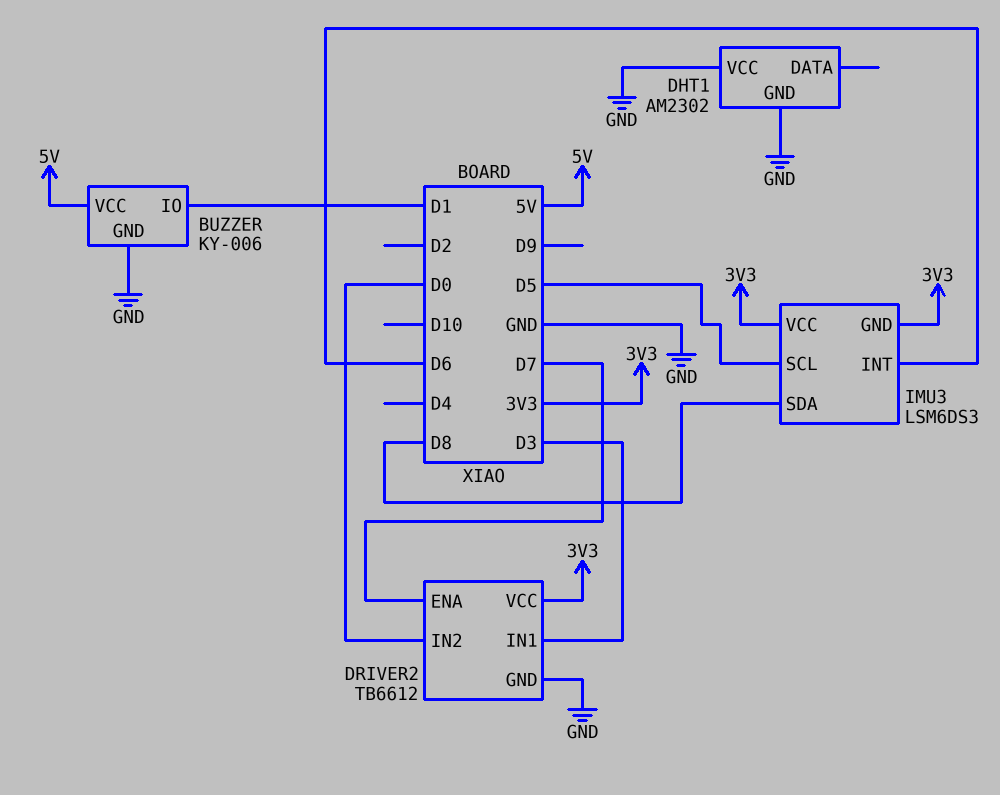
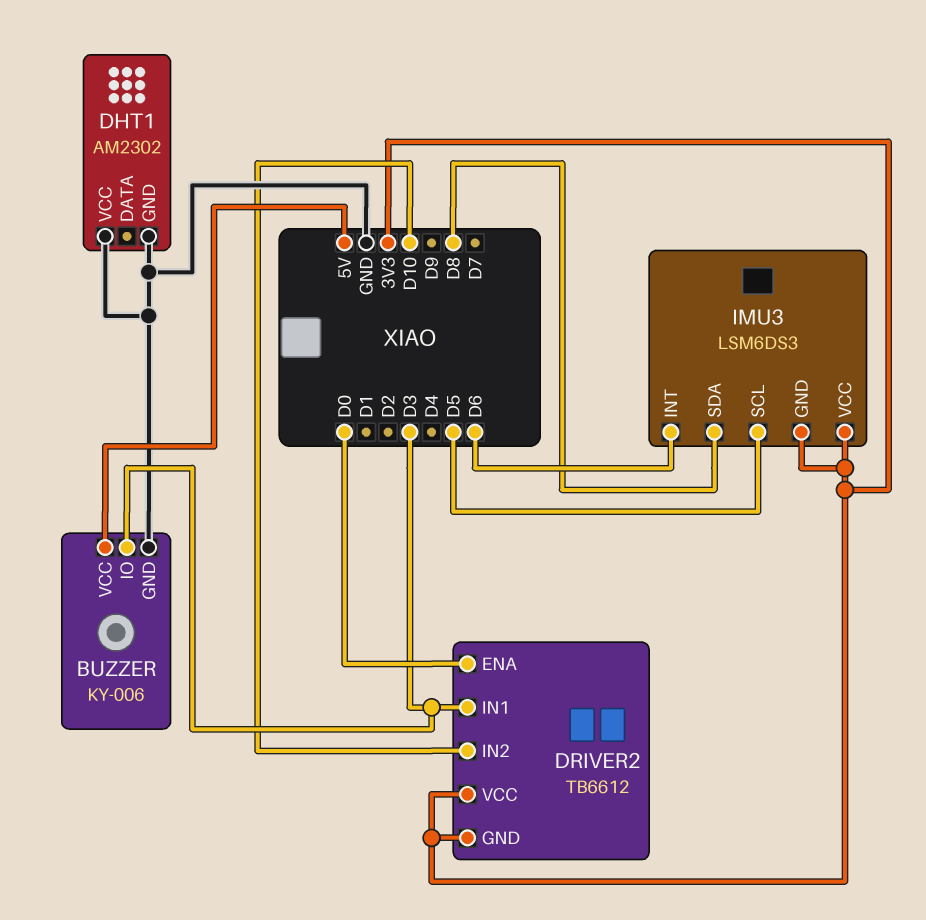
BUZZER pin IO: D1 -> D3
DRIVER2 pin ENA: D7 -> D0
DRIVER2 pin GND: GND -> 3V3
DRIVER2 pin IN2: D0 -> D10

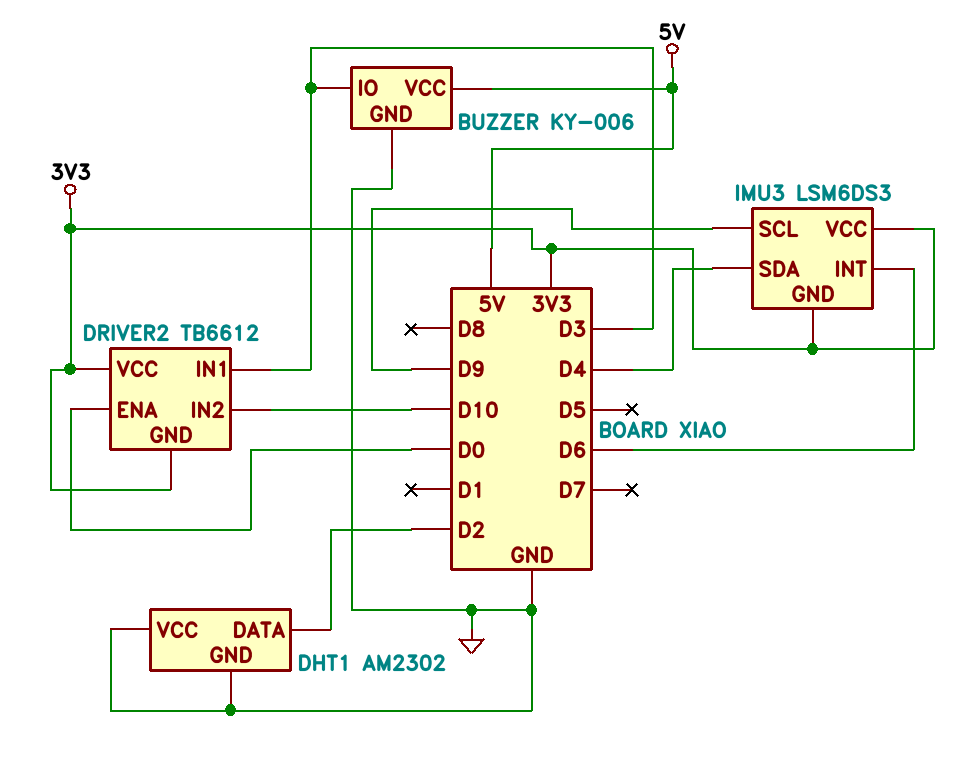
DHT1 pin DATA: none -> D2
IMU3 pin SCL: D5 -> D9
IMU3 pin SDA: D8 -> D4

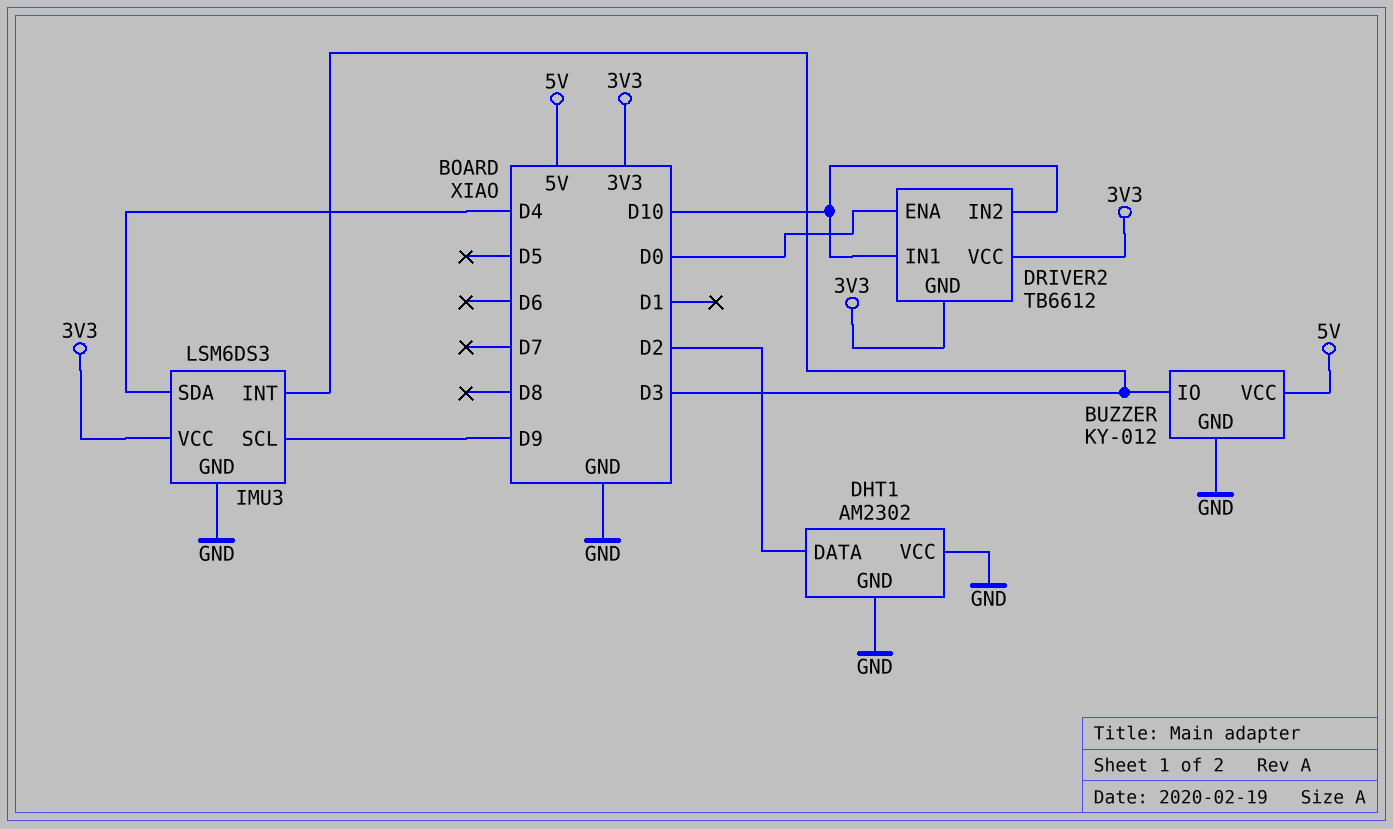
BUZZER: KY-006 -> KY-012
DRIVER2 pin IN1: D3 -> D10
IMU3 pin GND: 3V3 -> GND
IMU3 pin INT: D6 -> D3

